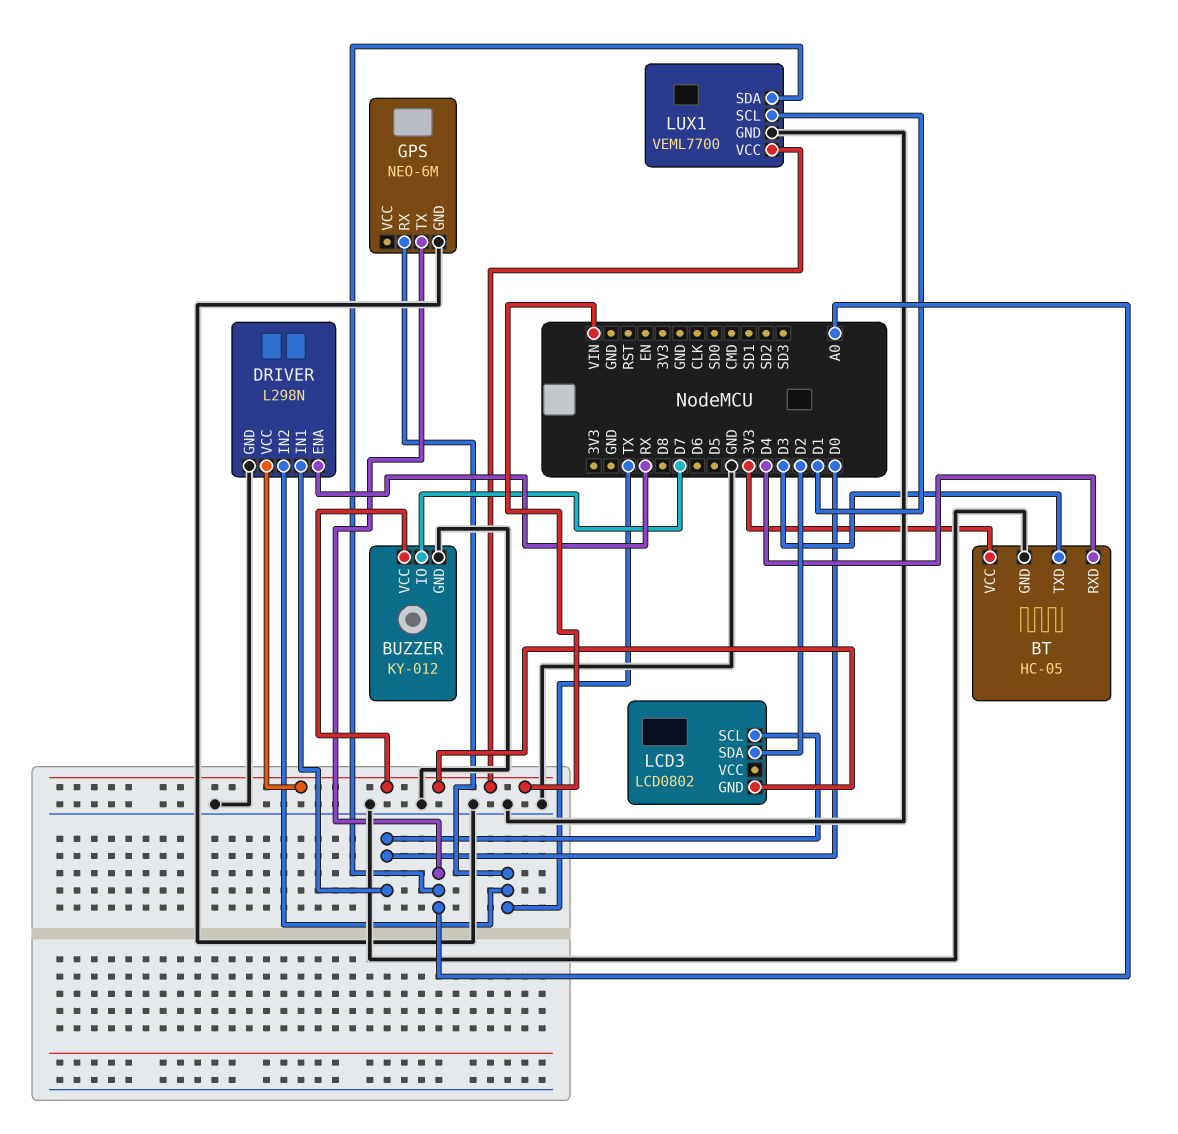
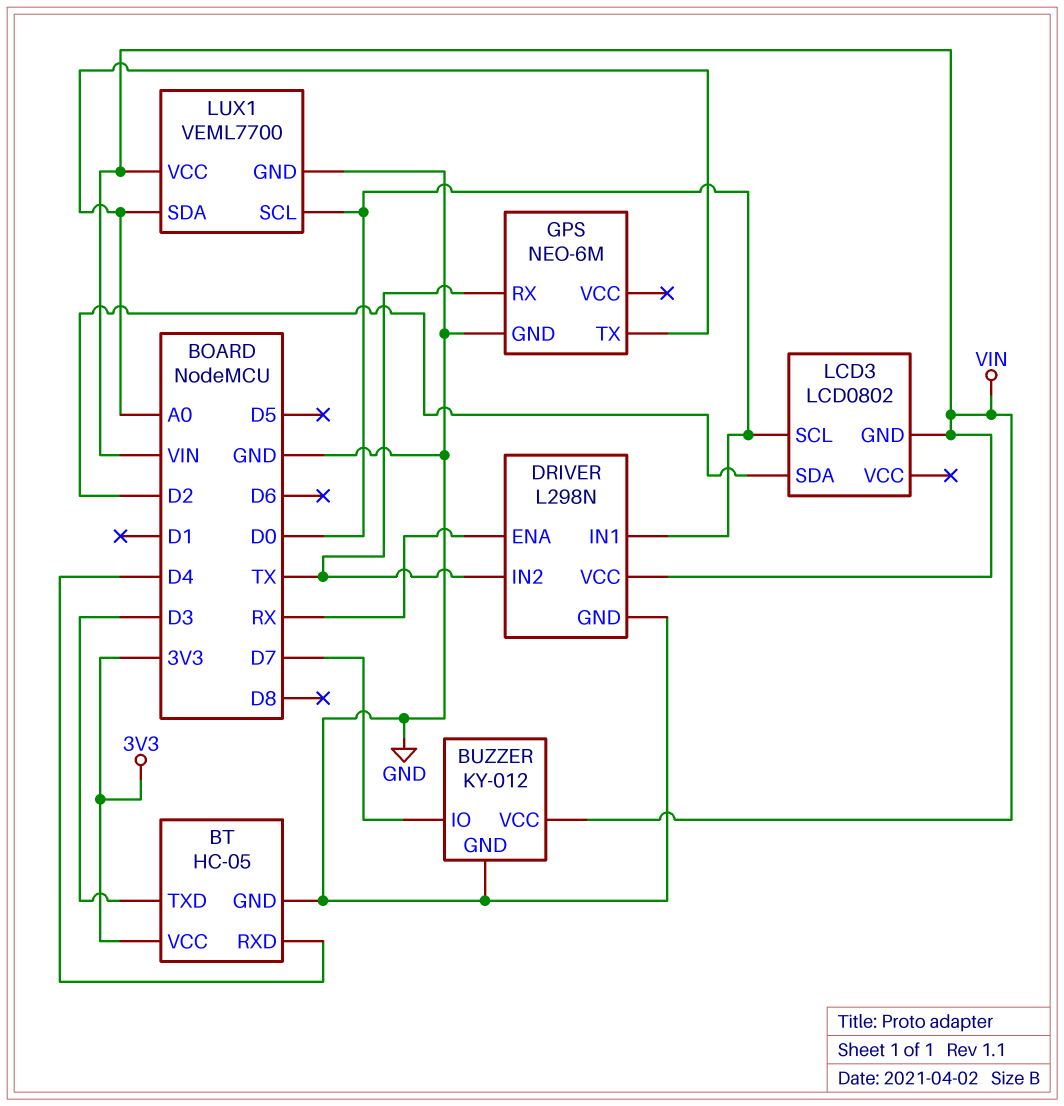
LUX1 pin SCL: D1 -> D0

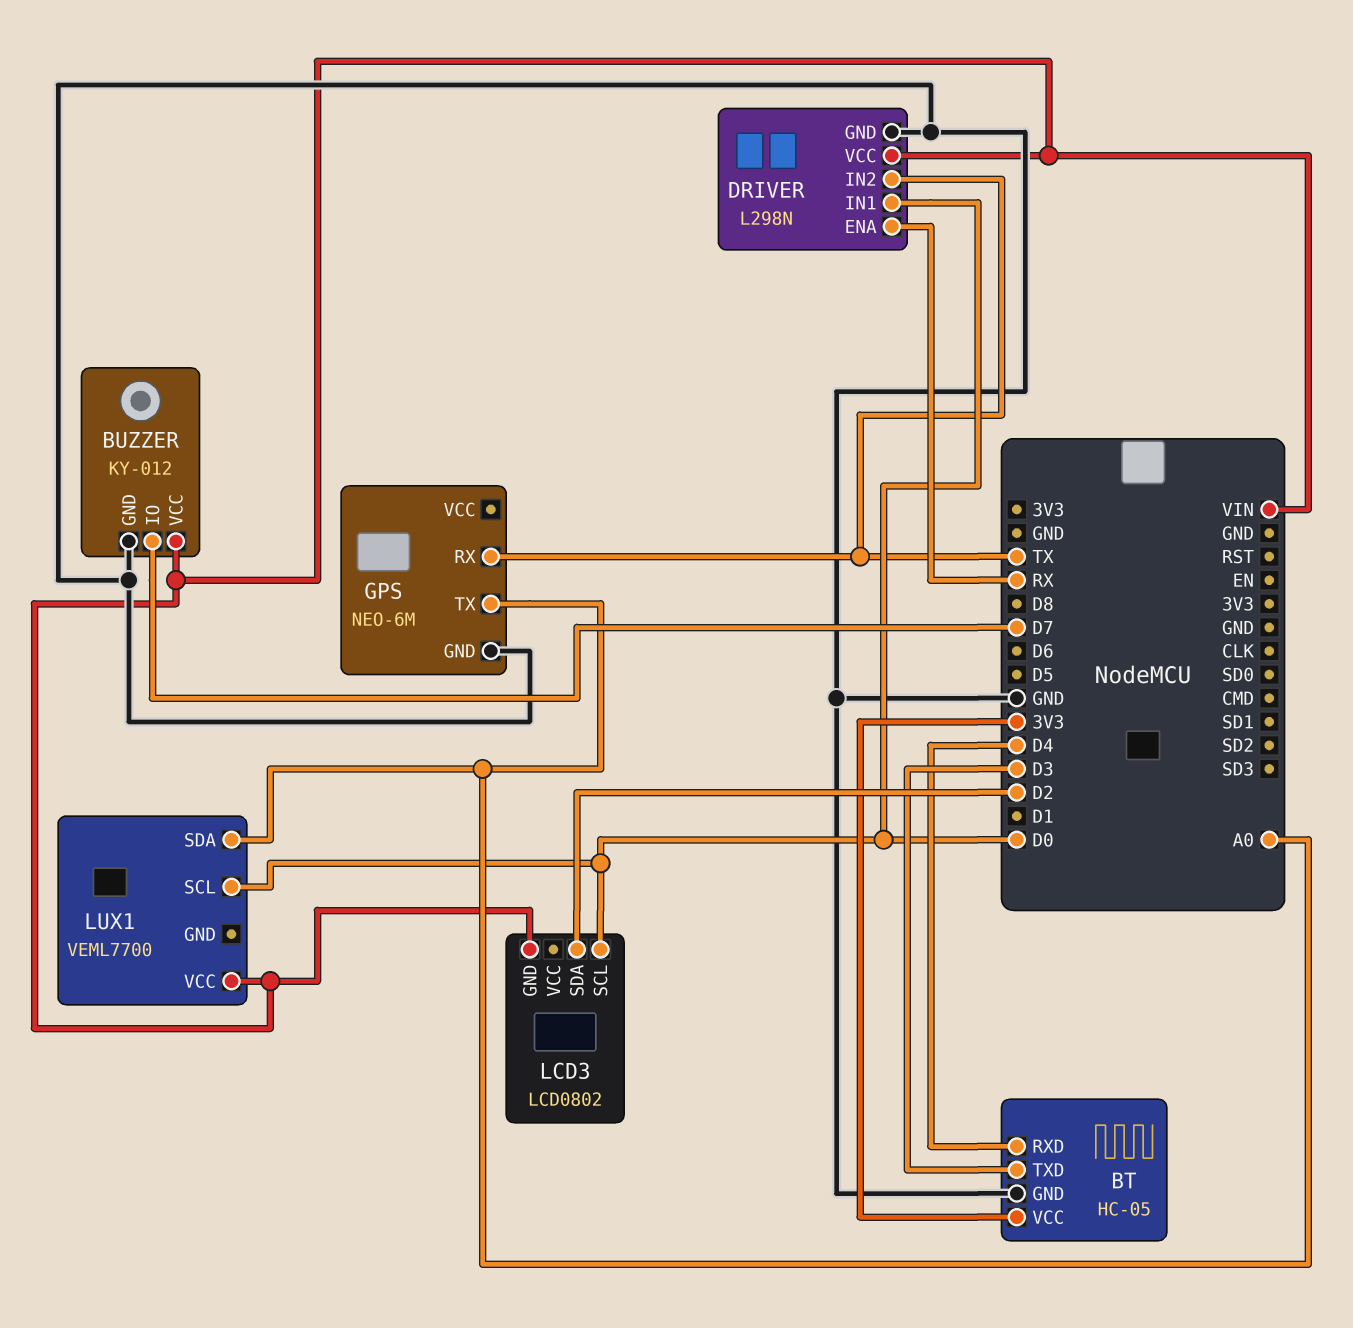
LUX1 pin GND: GND -> none

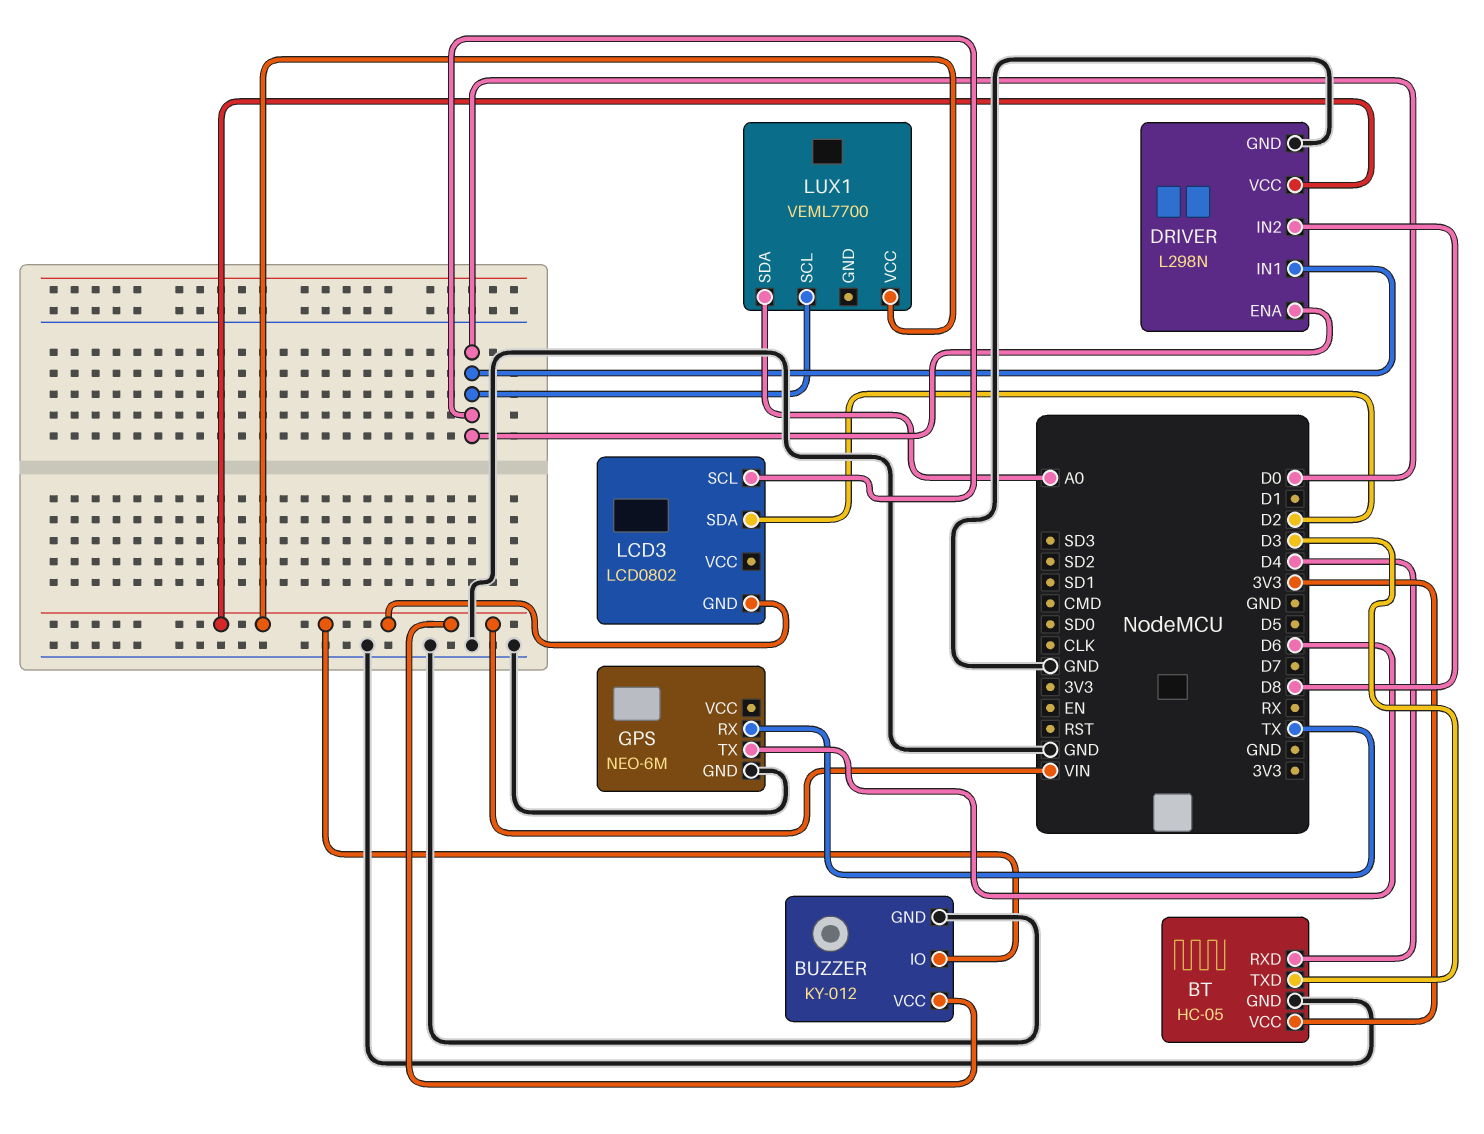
BUZZER pin IO: D7 -> VIN
DRIVER pin ENA: RX -> D0
DRIVER pin IN2: TX -> D8
GPS pin TX: A0 -> D6

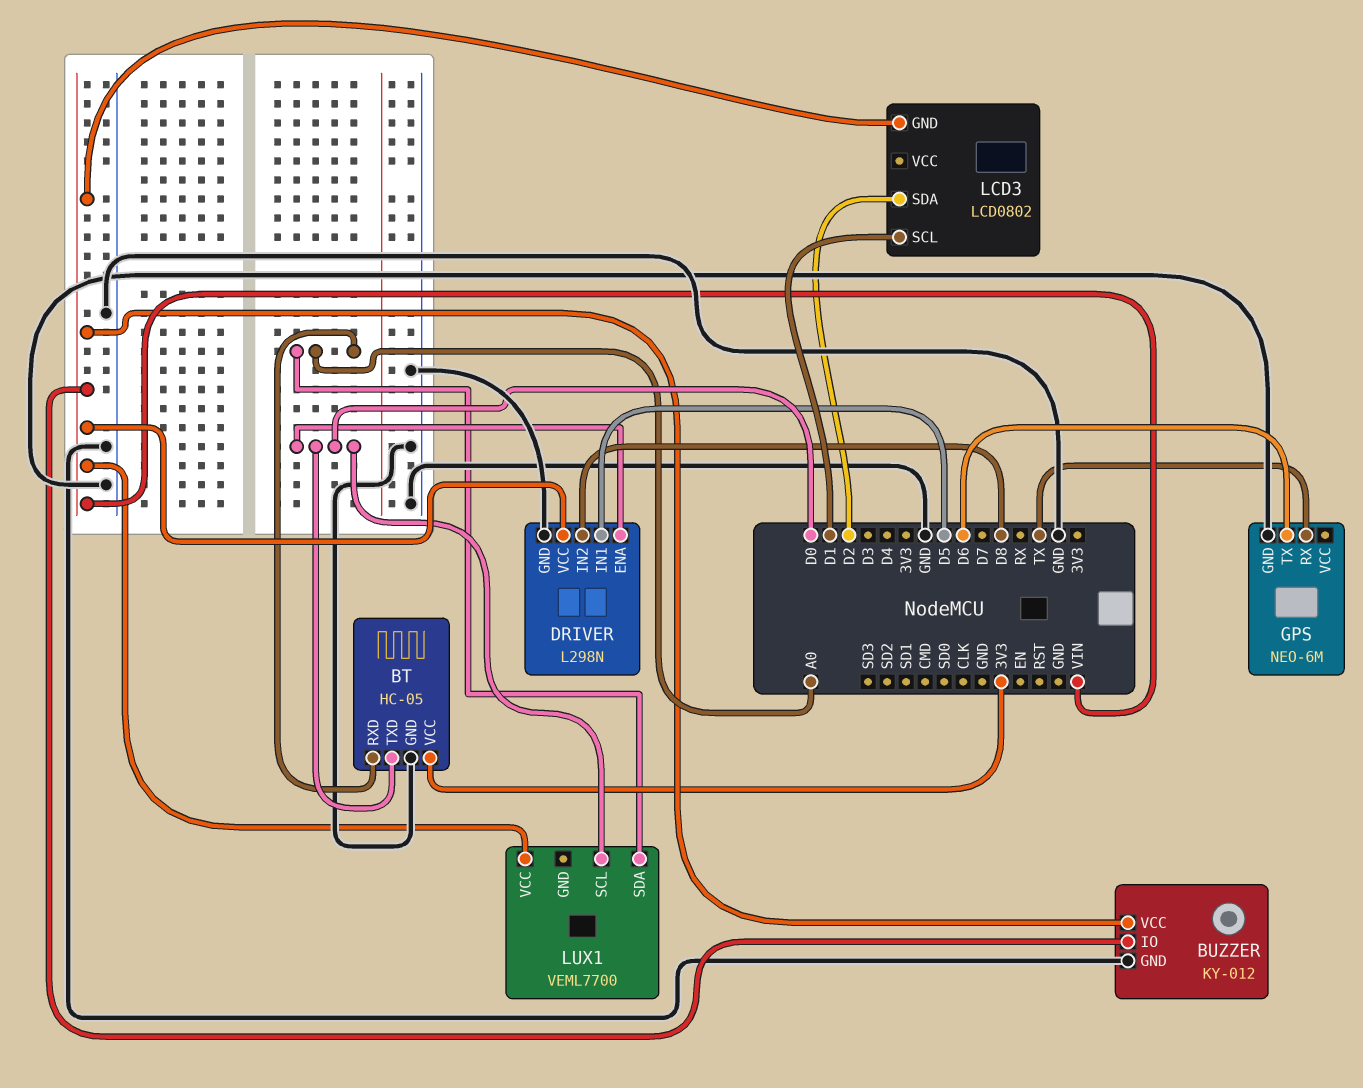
BT pin RXD: D4 -> A0
BT pin TXD: D3 -> D0
DRIVER pin IN1: D0 -> D5
LCD3 pin SCL: D0 -> D1

